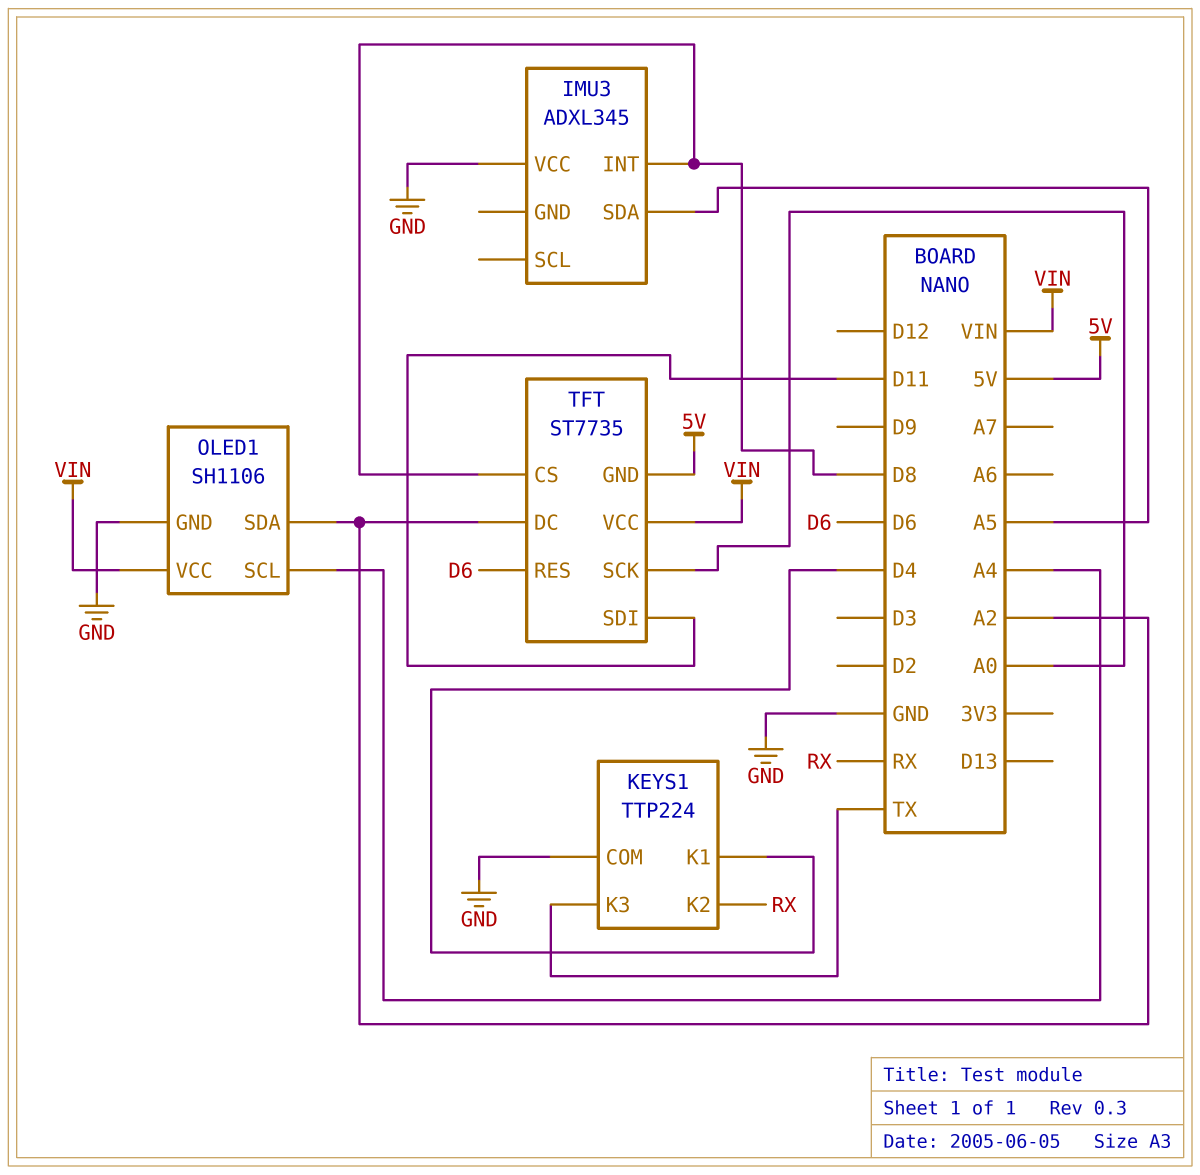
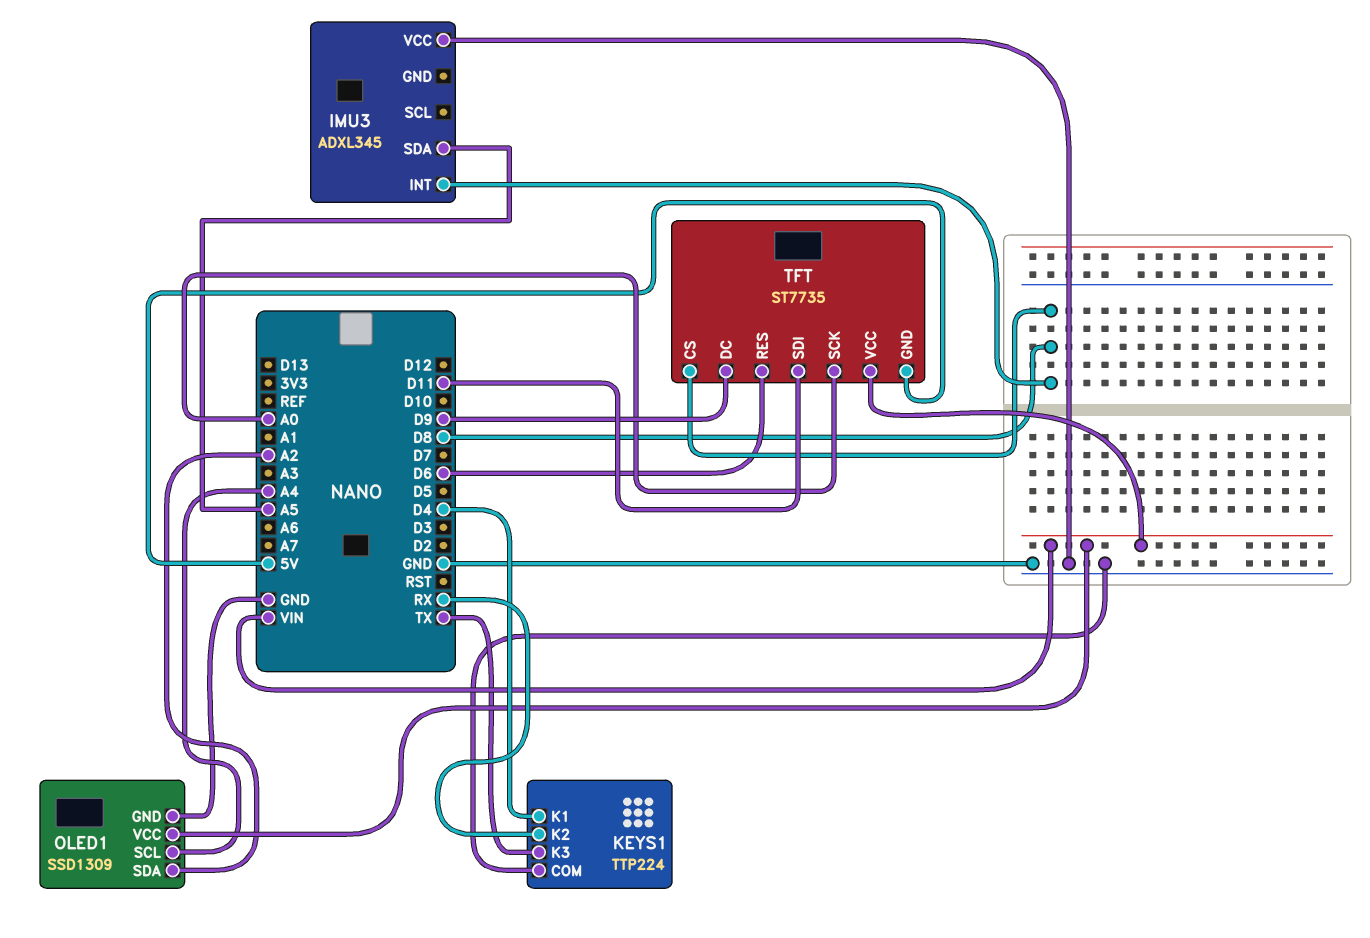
OLED1: SH1106 -> SSD1309
TFT pin DC: A2 -> D9

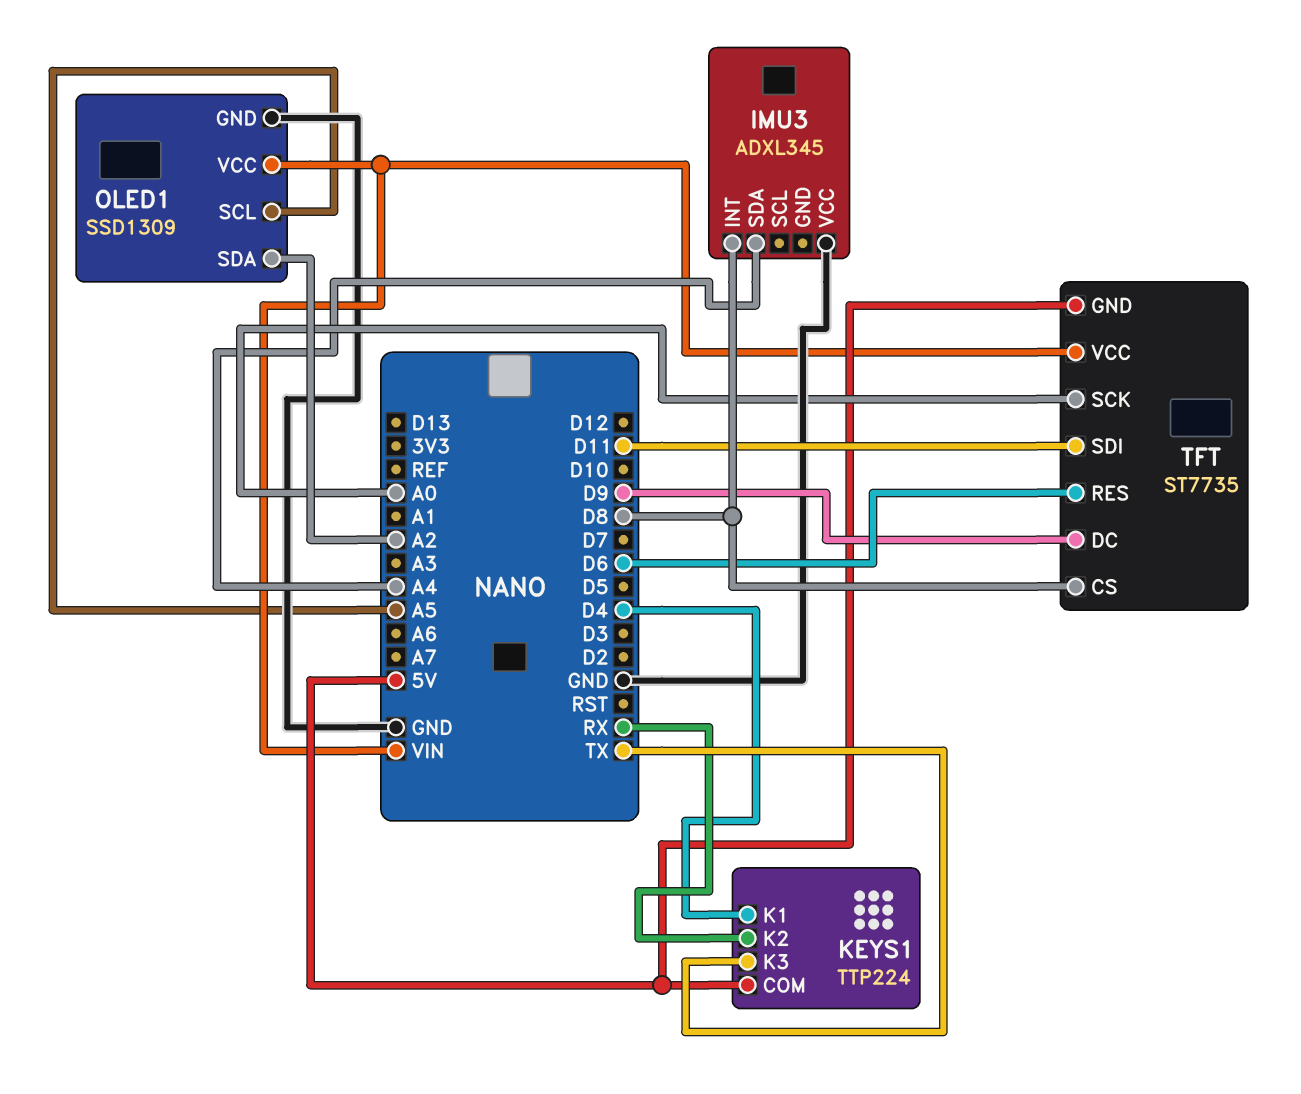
IMU3 pin SDA: A5 -> A4
KEYS1 pin COM: GND -> 5V
OLED1 pin SCL: A4 -> A5

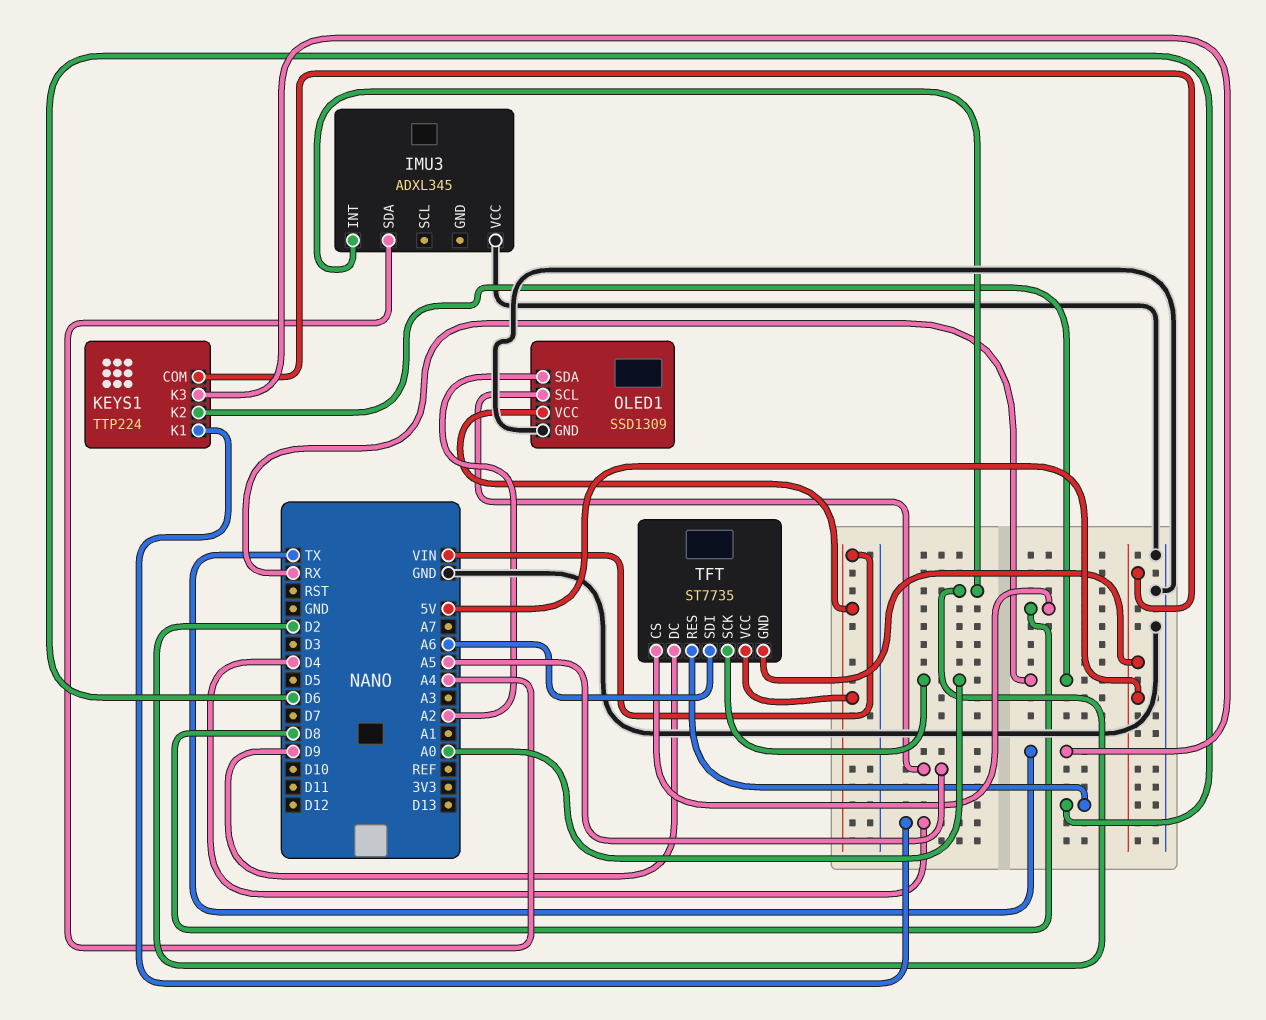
IMU3 pin INT: D8 -> D2
TFT pin SDI: D11 -> A6

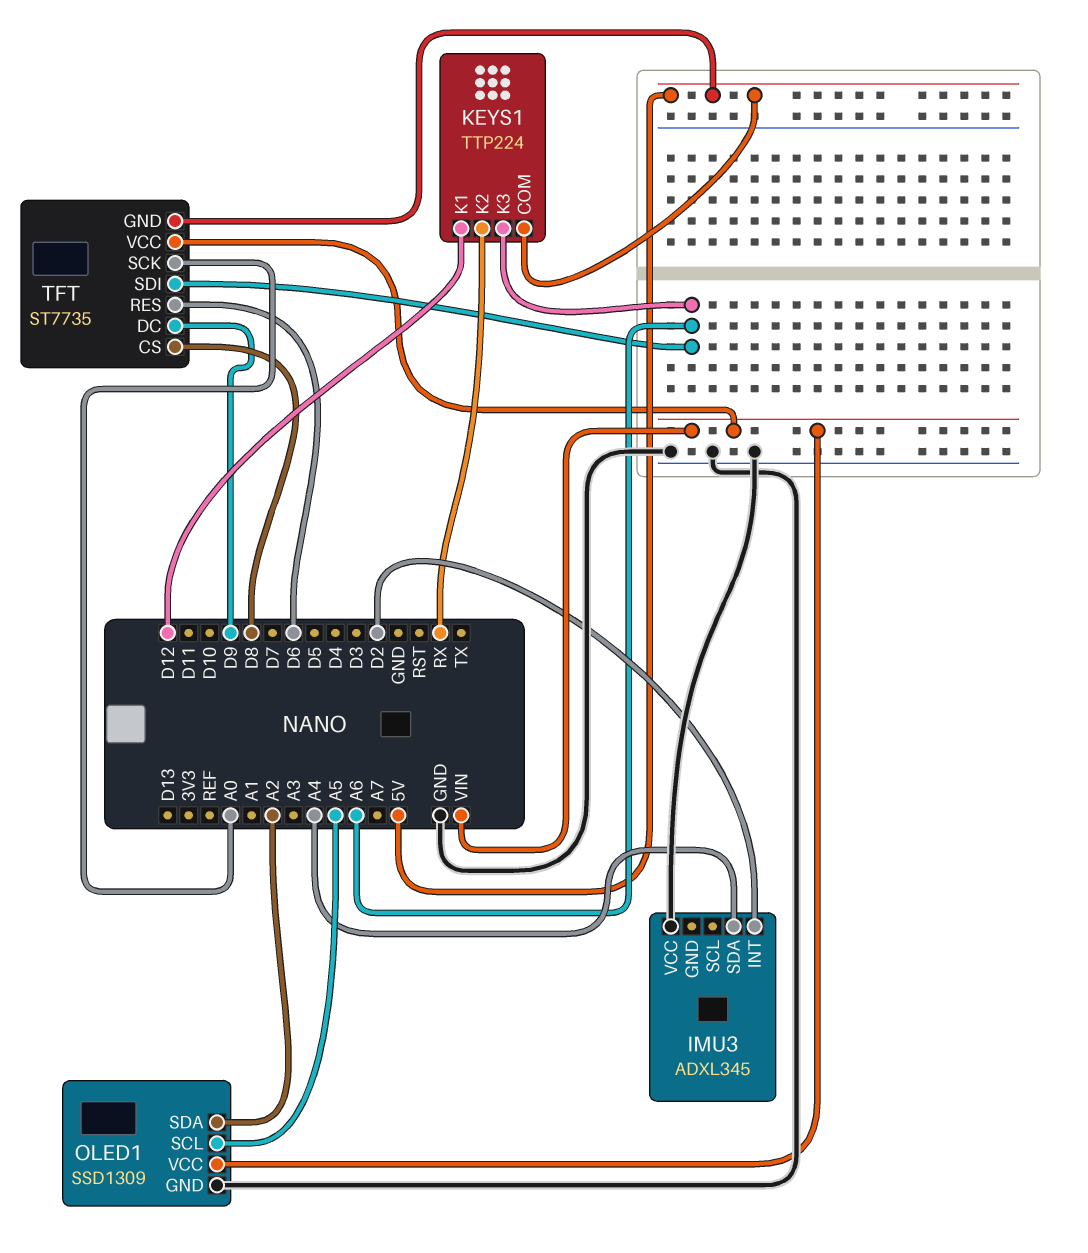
KEYS1 pin K1: D4 -> D12
KEYS1 pin K3: TX -> A6

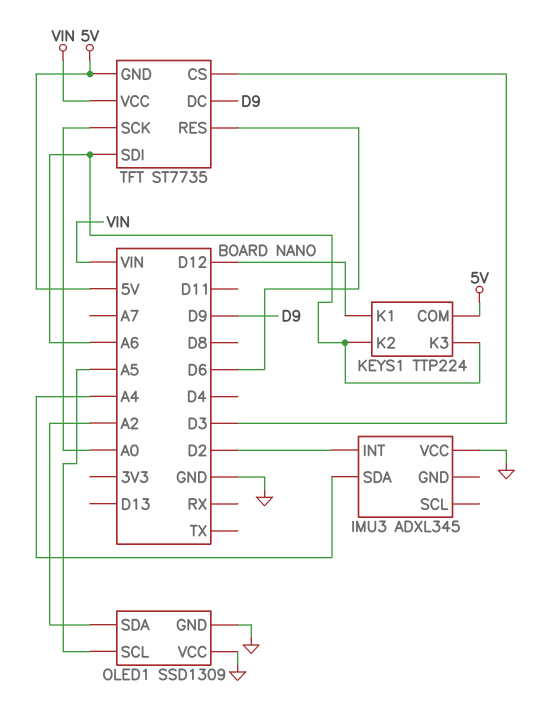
KEYS1 pin K2: RX -> A6
OLED1 pin VCC: VIN -> GND
TFT pin CS: D8 -> D3

